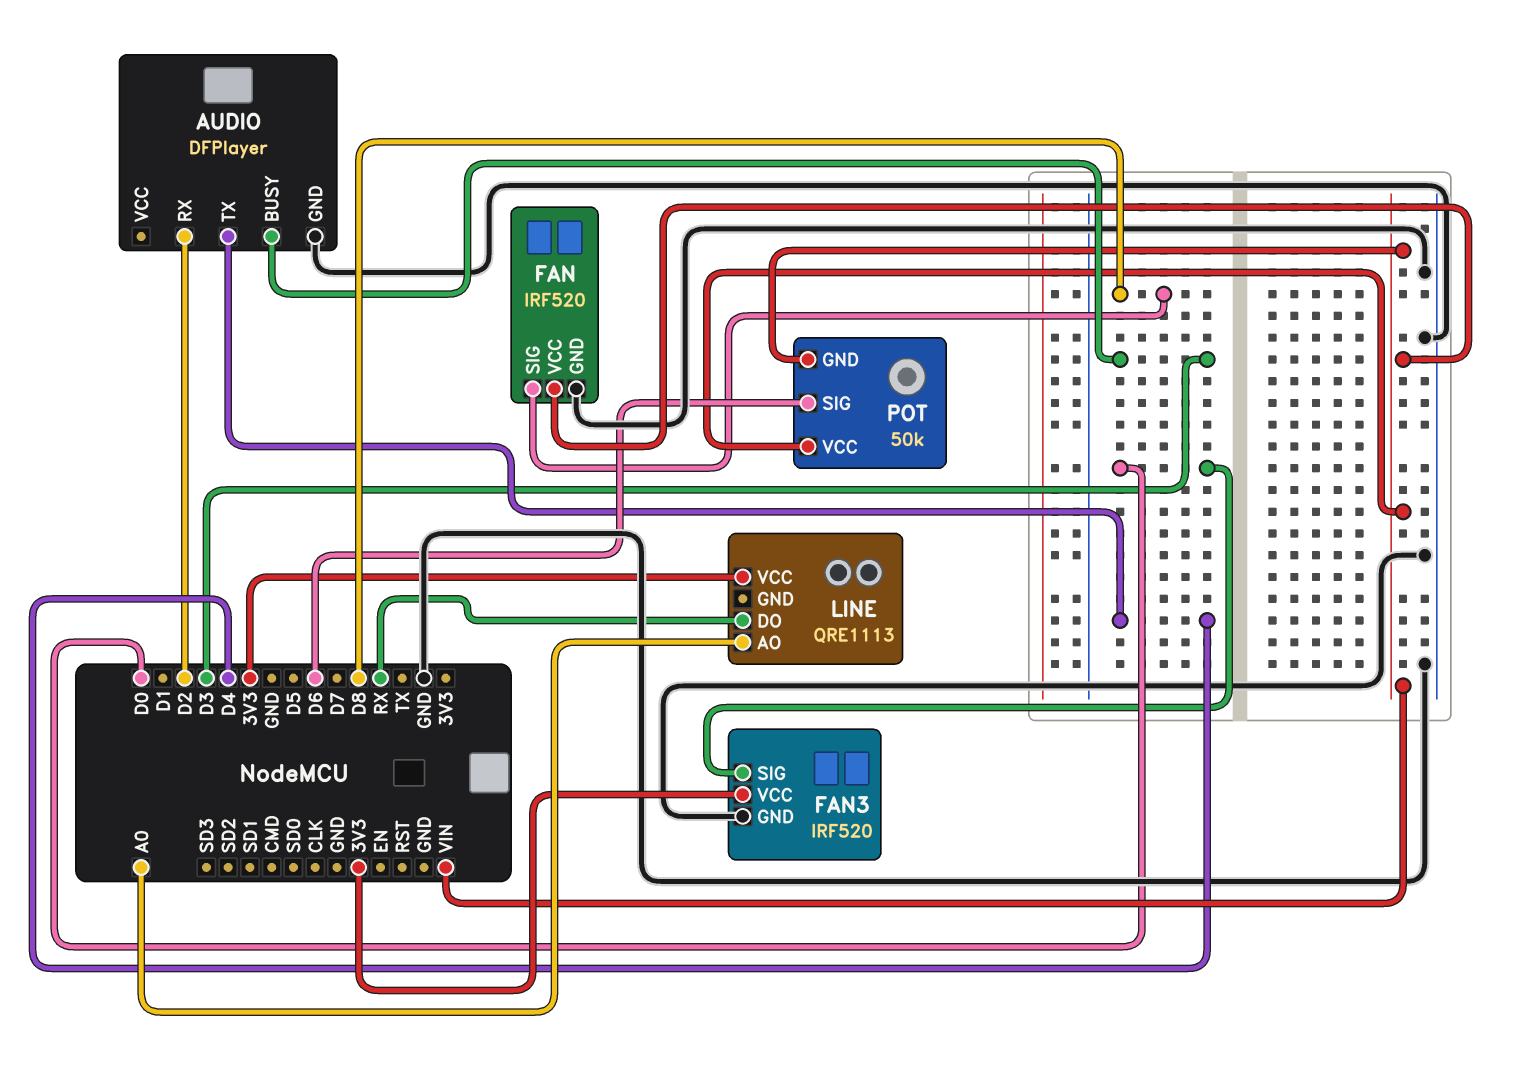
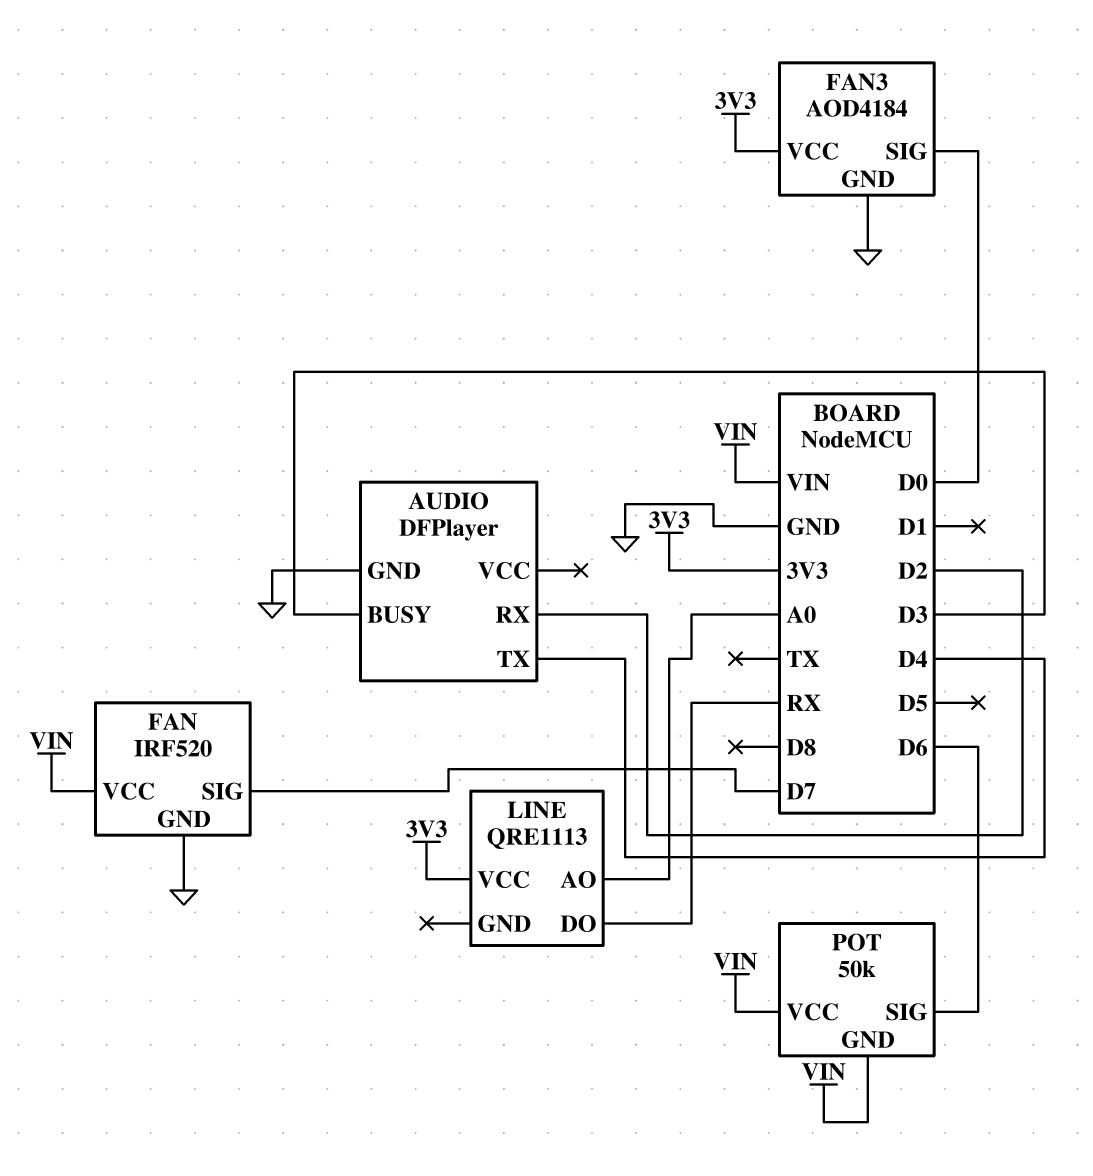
FAN pin SIG: D8 -> D7
FAN3: IRF520 -> AOD4184

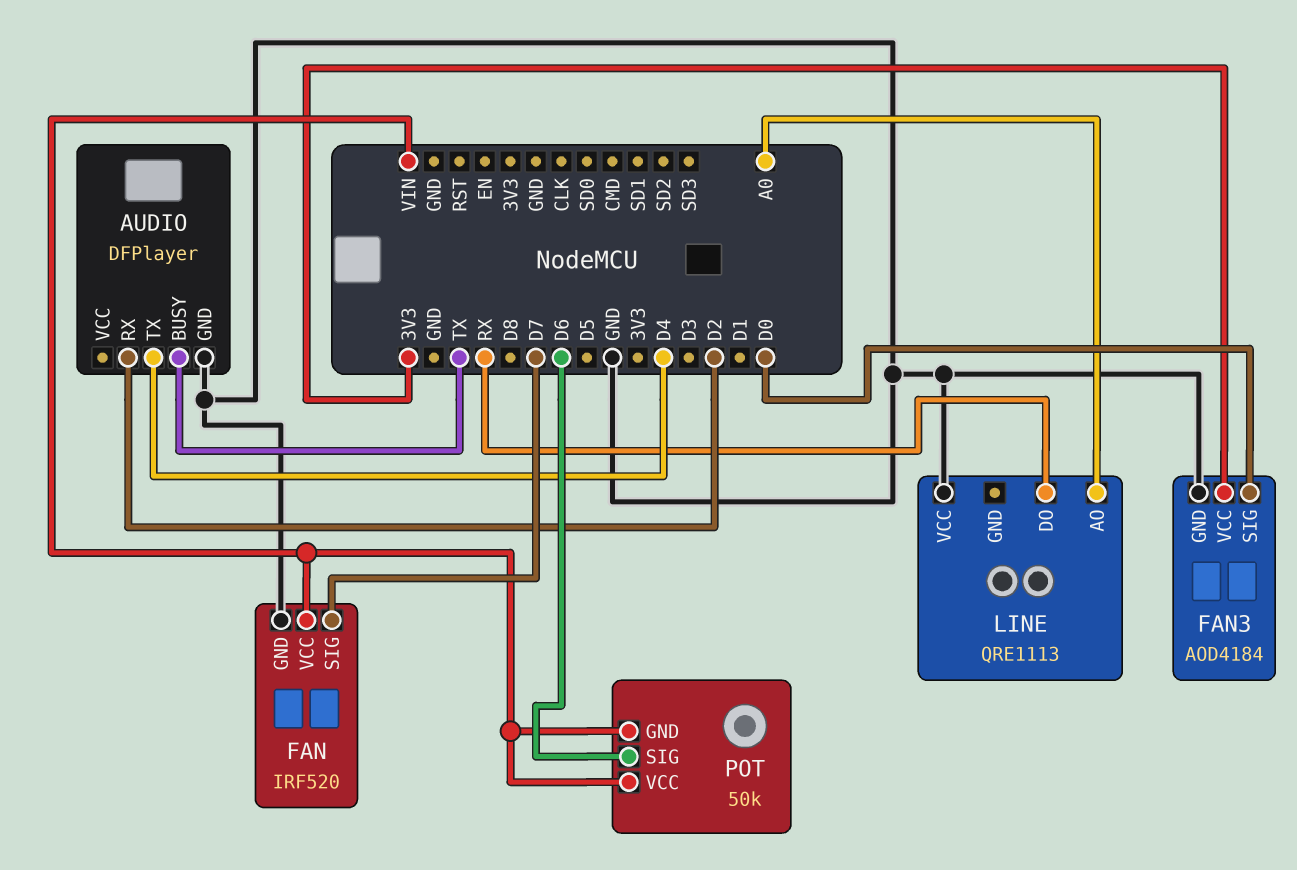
AUDIO pin BUSY: D3 -> TX
LINE pin VCC: 3V3 -> GND

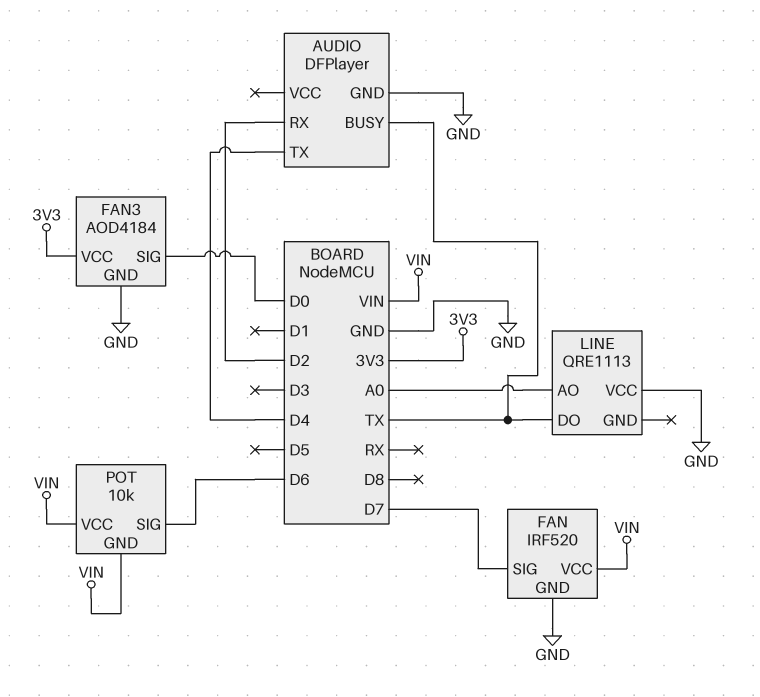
LINE pin DO: RX -> TX
POT: 50k -> 10k

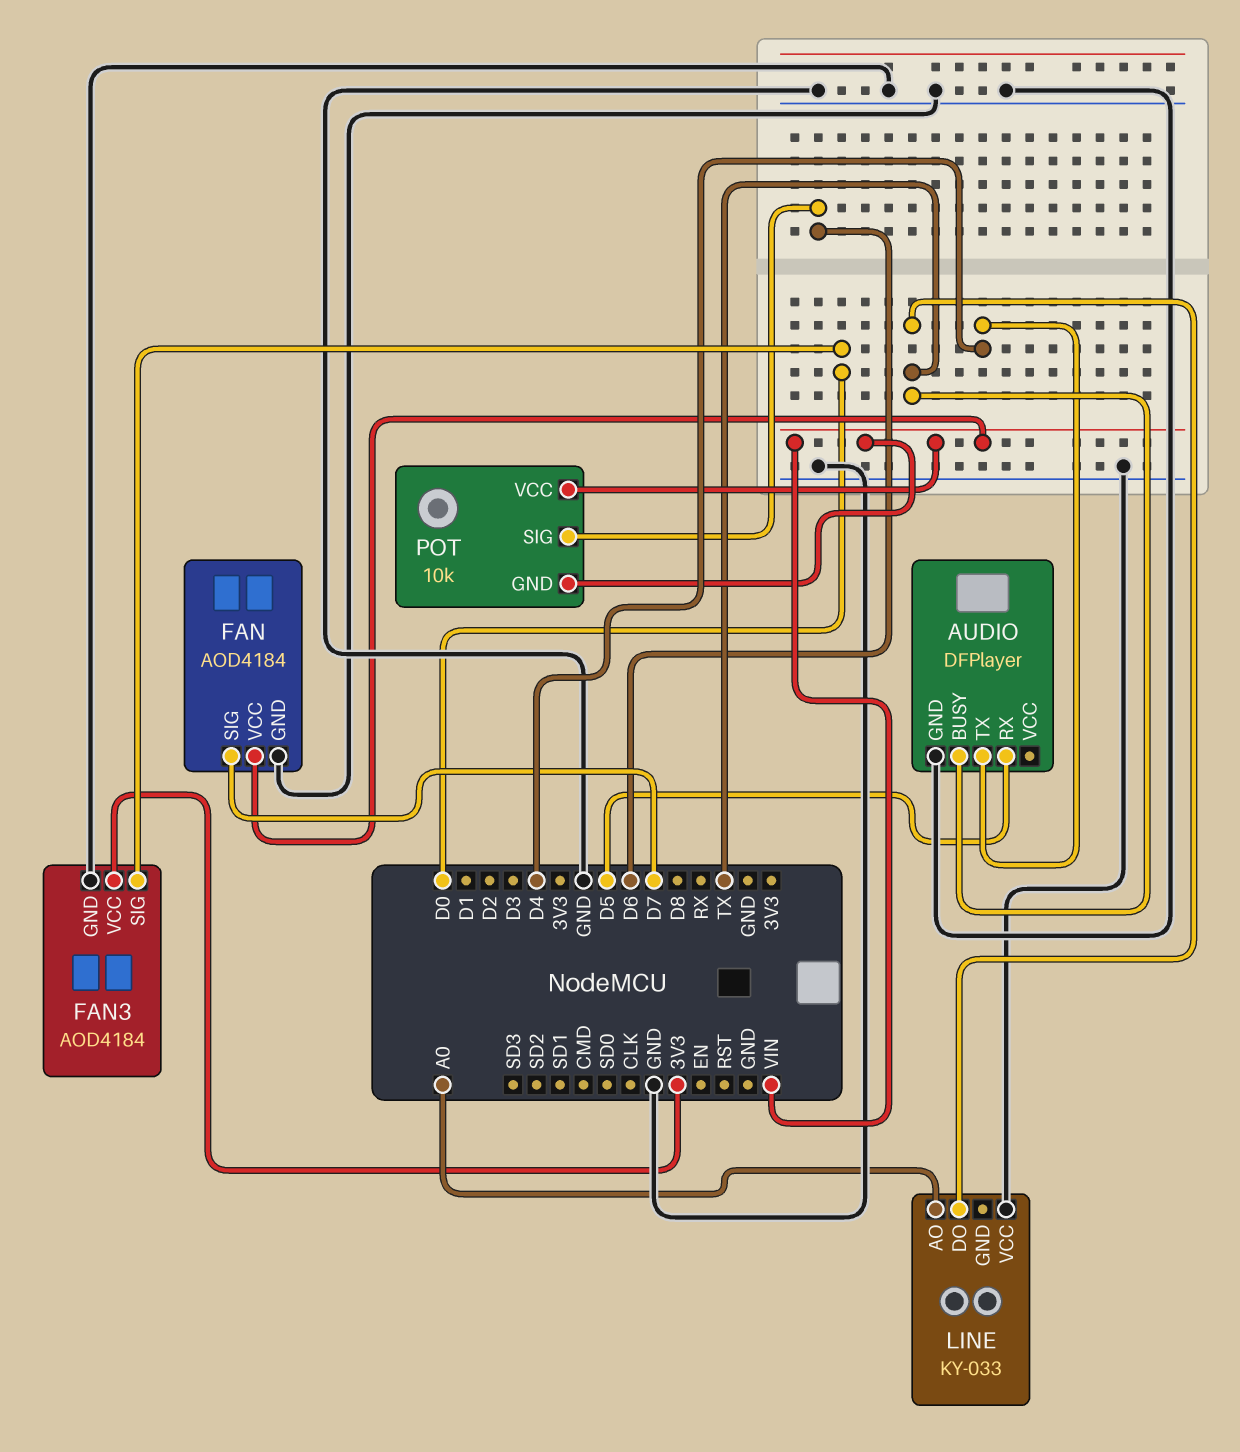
AUDIO pin RX: D2 -> D5
FAN: IRF520 -> AOD4184
LINE: QRE1113 -> KY-033

